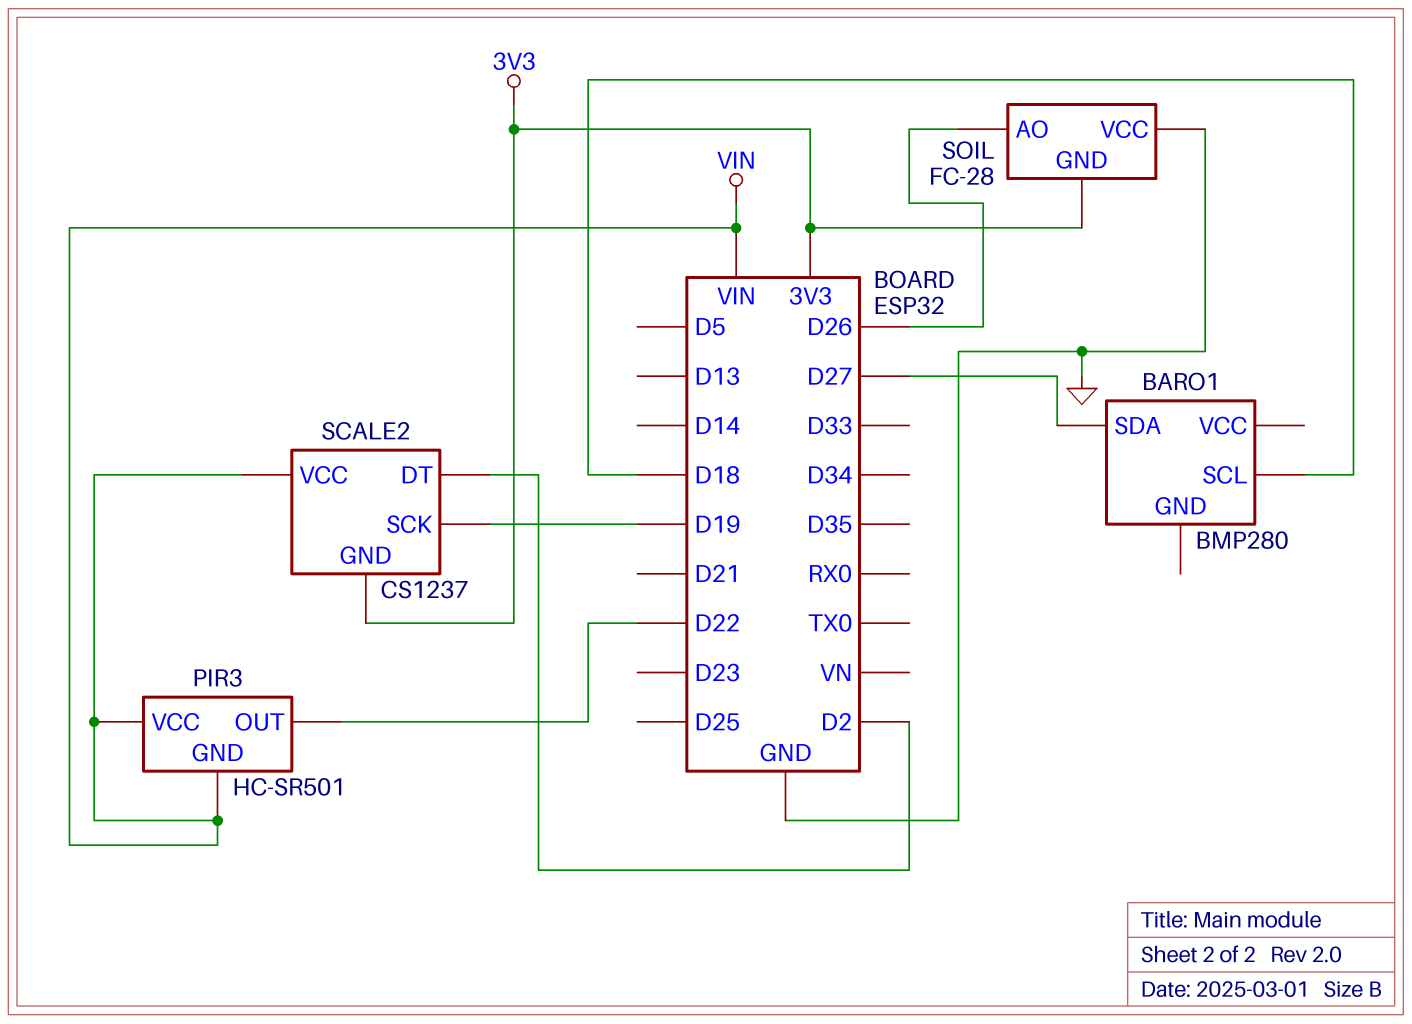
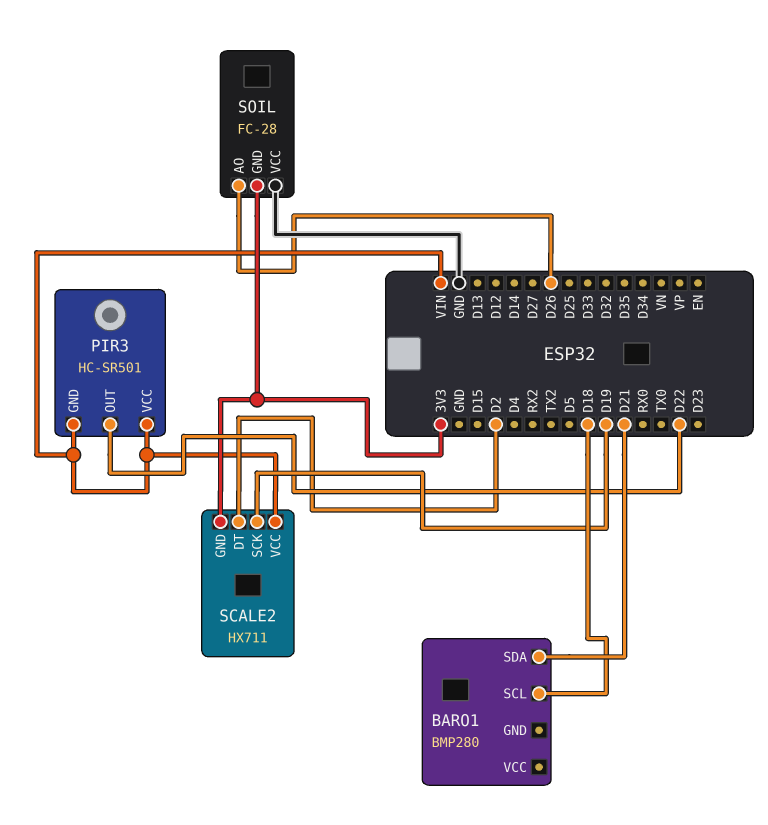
BARO1 pin SDA: D27 -> D21
SCALE2: CS1237 -> HX711

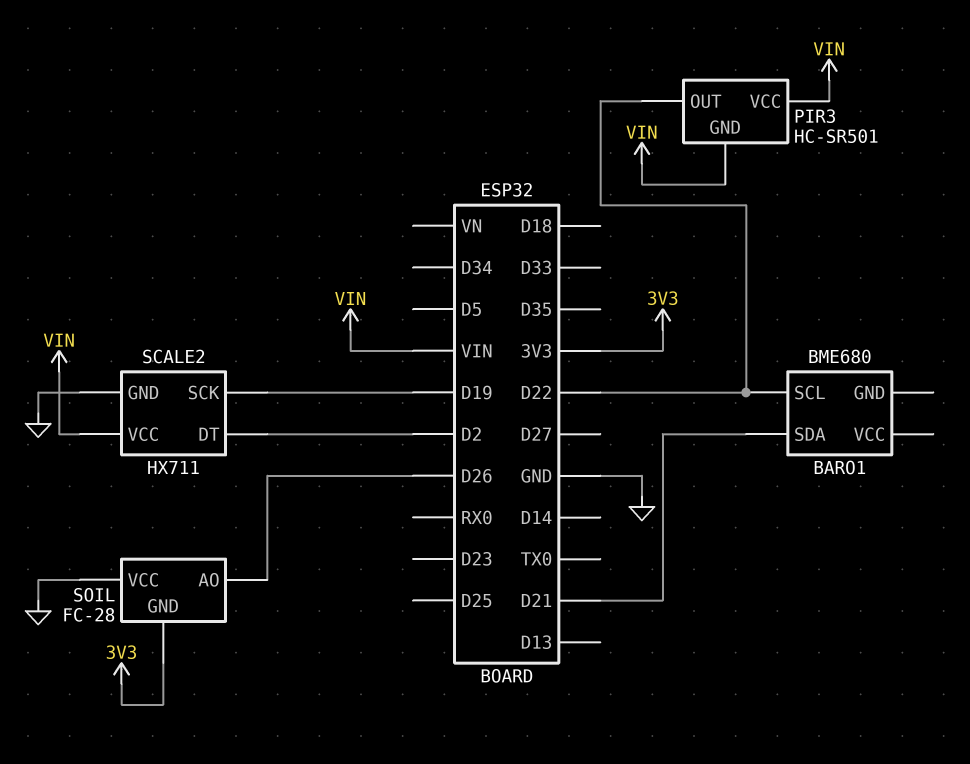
BARO1: BMP280 -> BME680
BARO1 pin SCL: D18 -> D22
SCALE2 pin GND: 3V3 -> GND

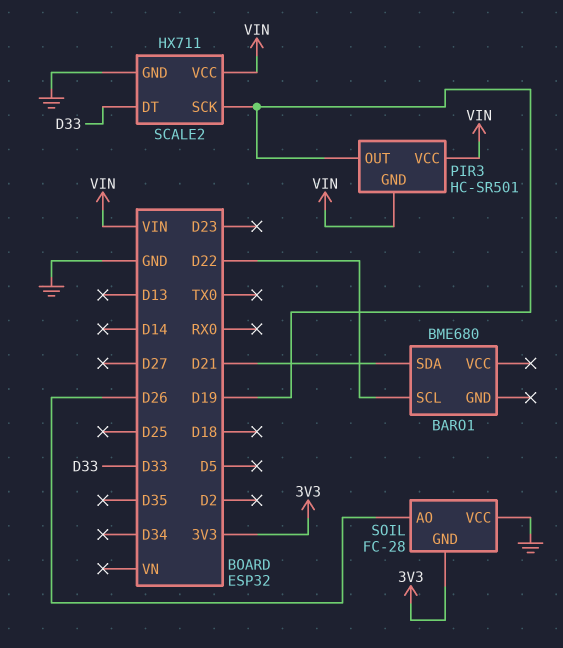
PIR3 pin OUT: D22 -> D19
SCALE2 pin DT: D2 -> D33

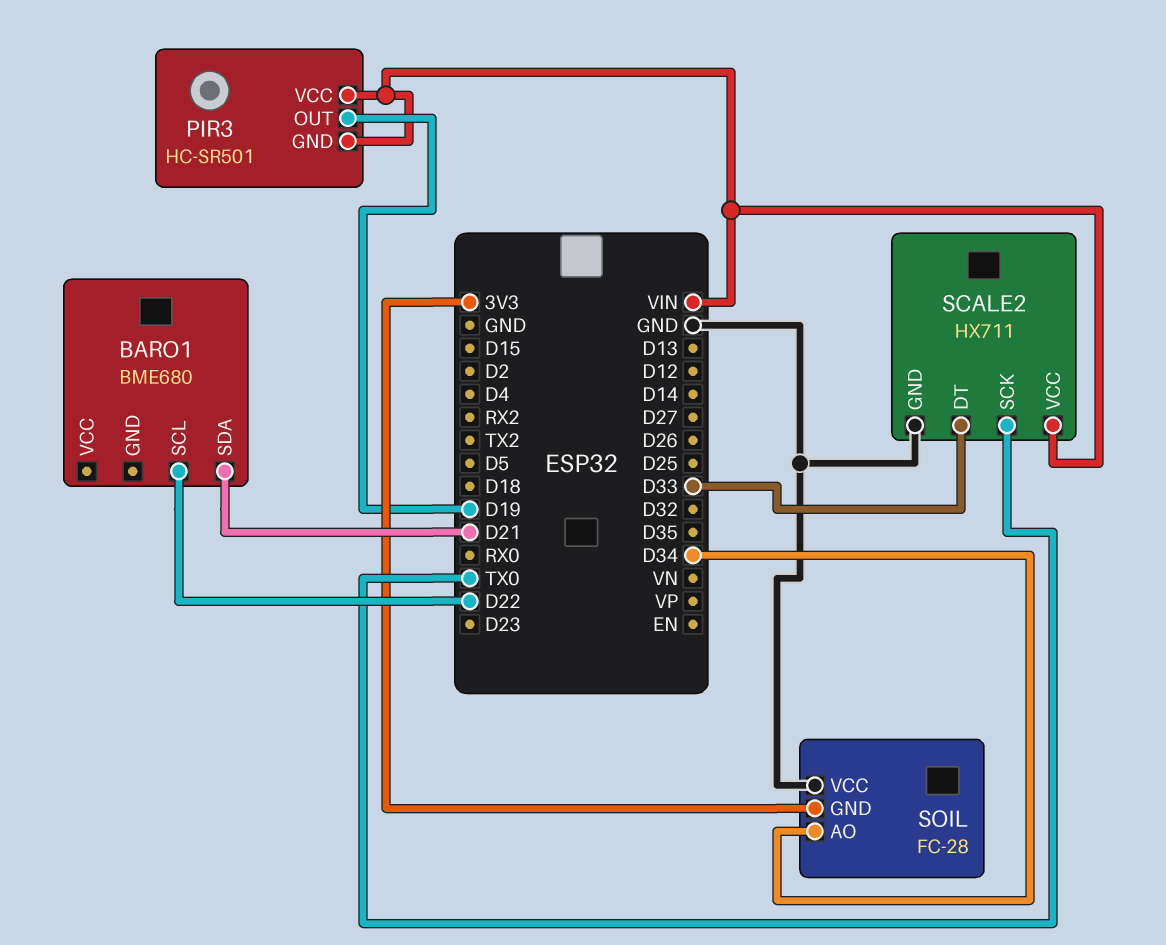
SCALE2 pin SCK: D19 -> TX0
SOIL pin AO: D26 -> D34

